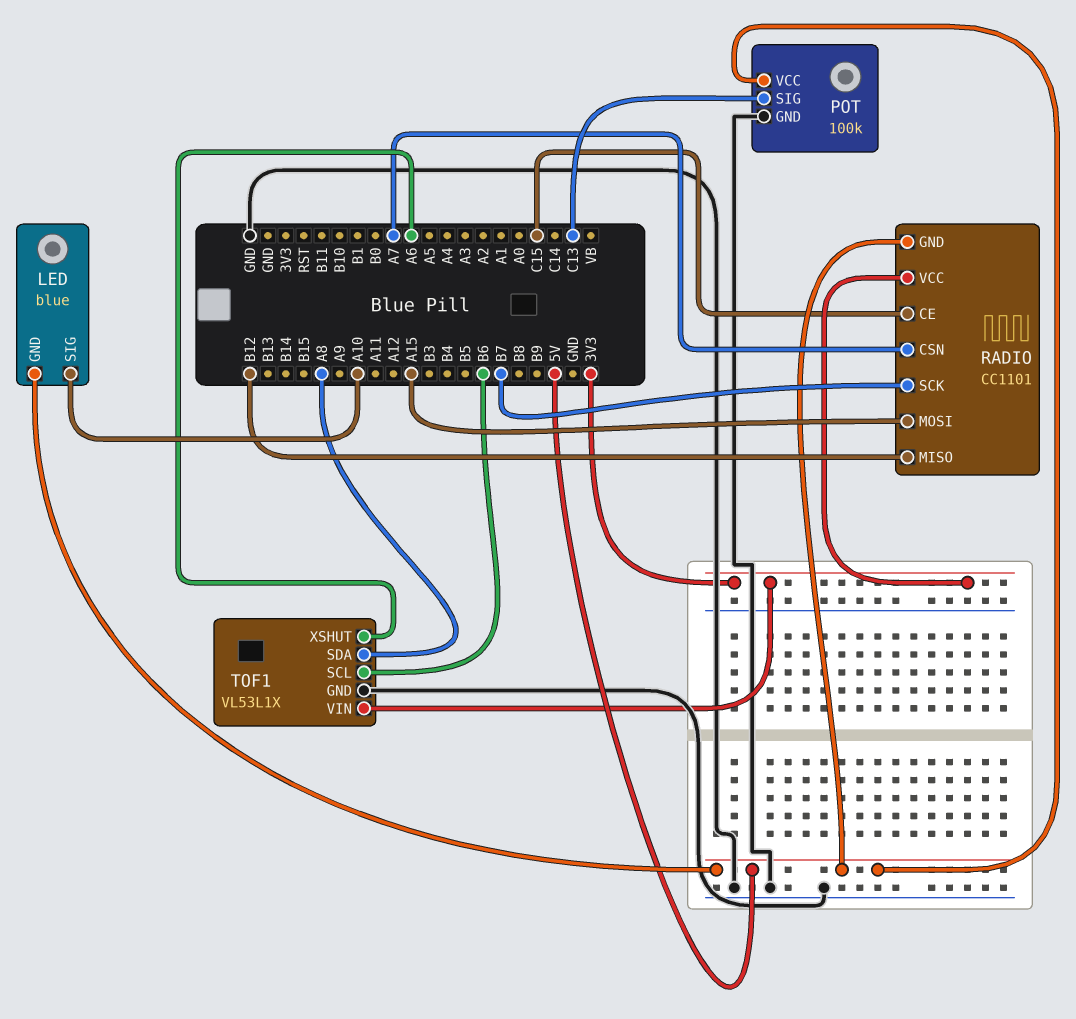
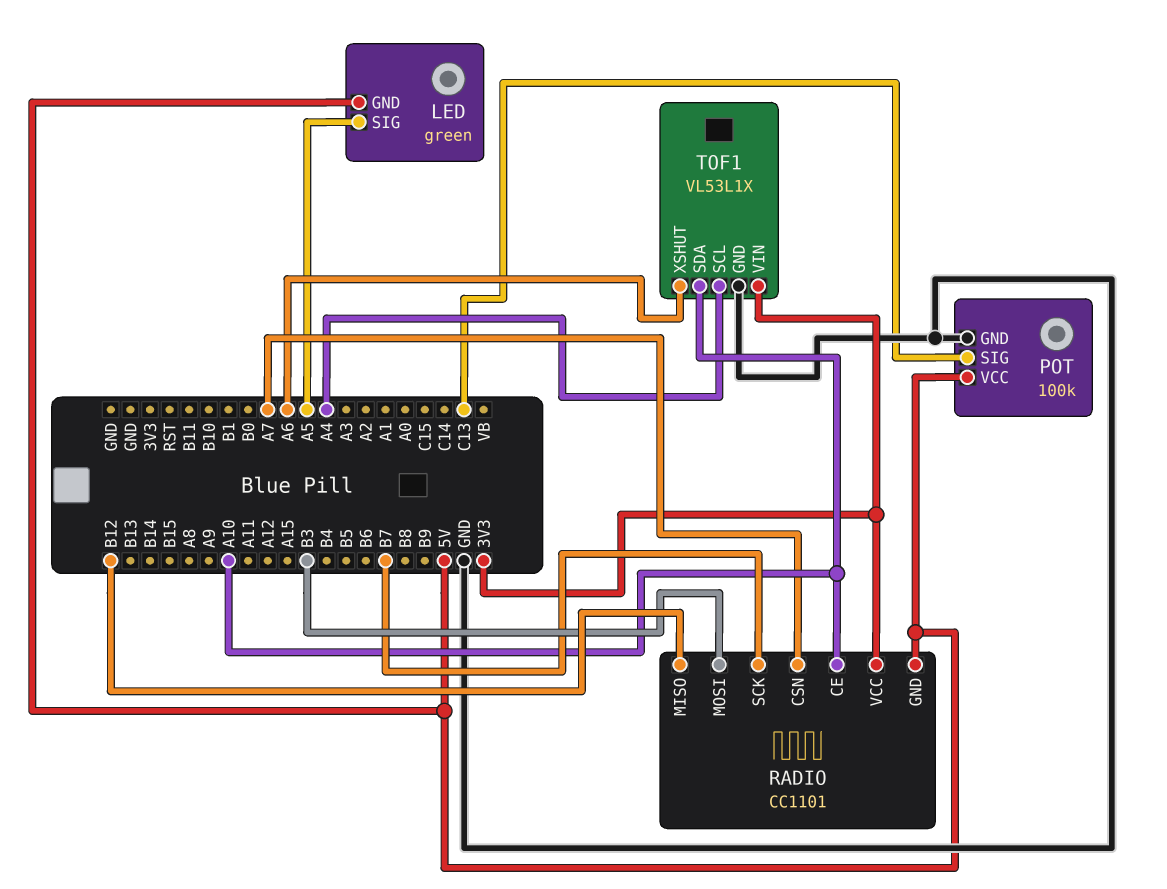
LED: blue -> green
LED pin SIG: A10 -> A5
RADIO pin CE: C15 -> A10
RADIO pin MOSI: A15 -> B3
TOF1 pin SCL: B6 -> A4
TOF1 pin SDA: A8 -> A10

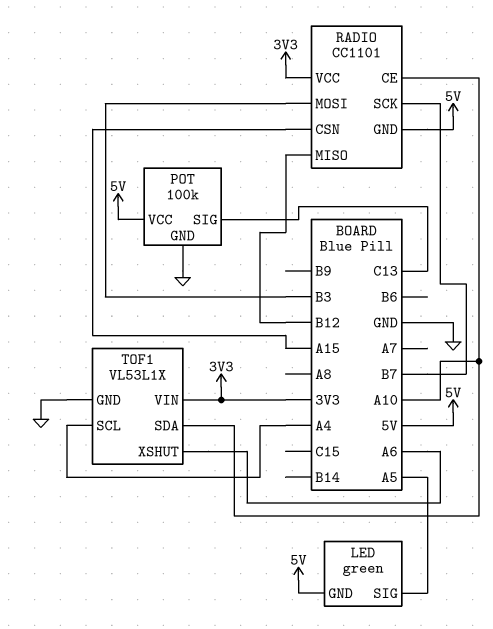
RADIO pin CSN: A7 -> A15

